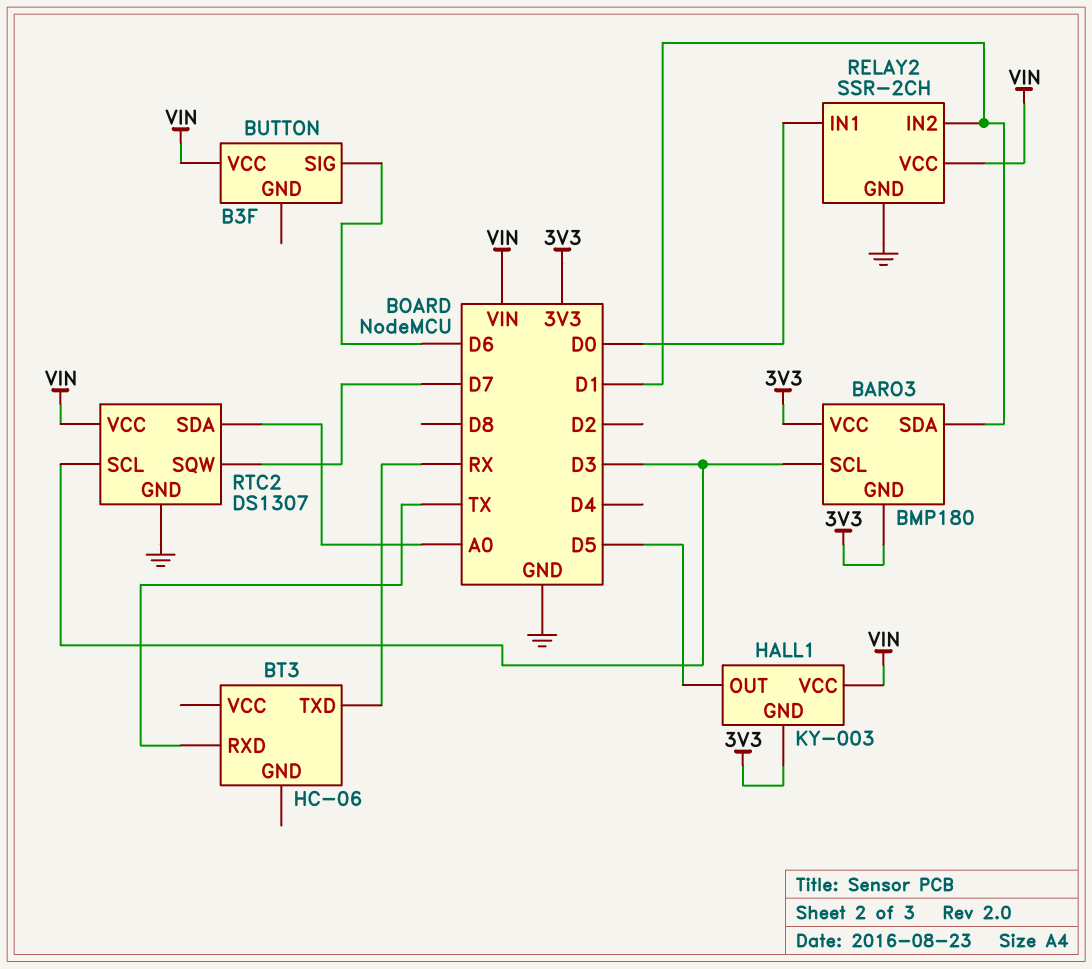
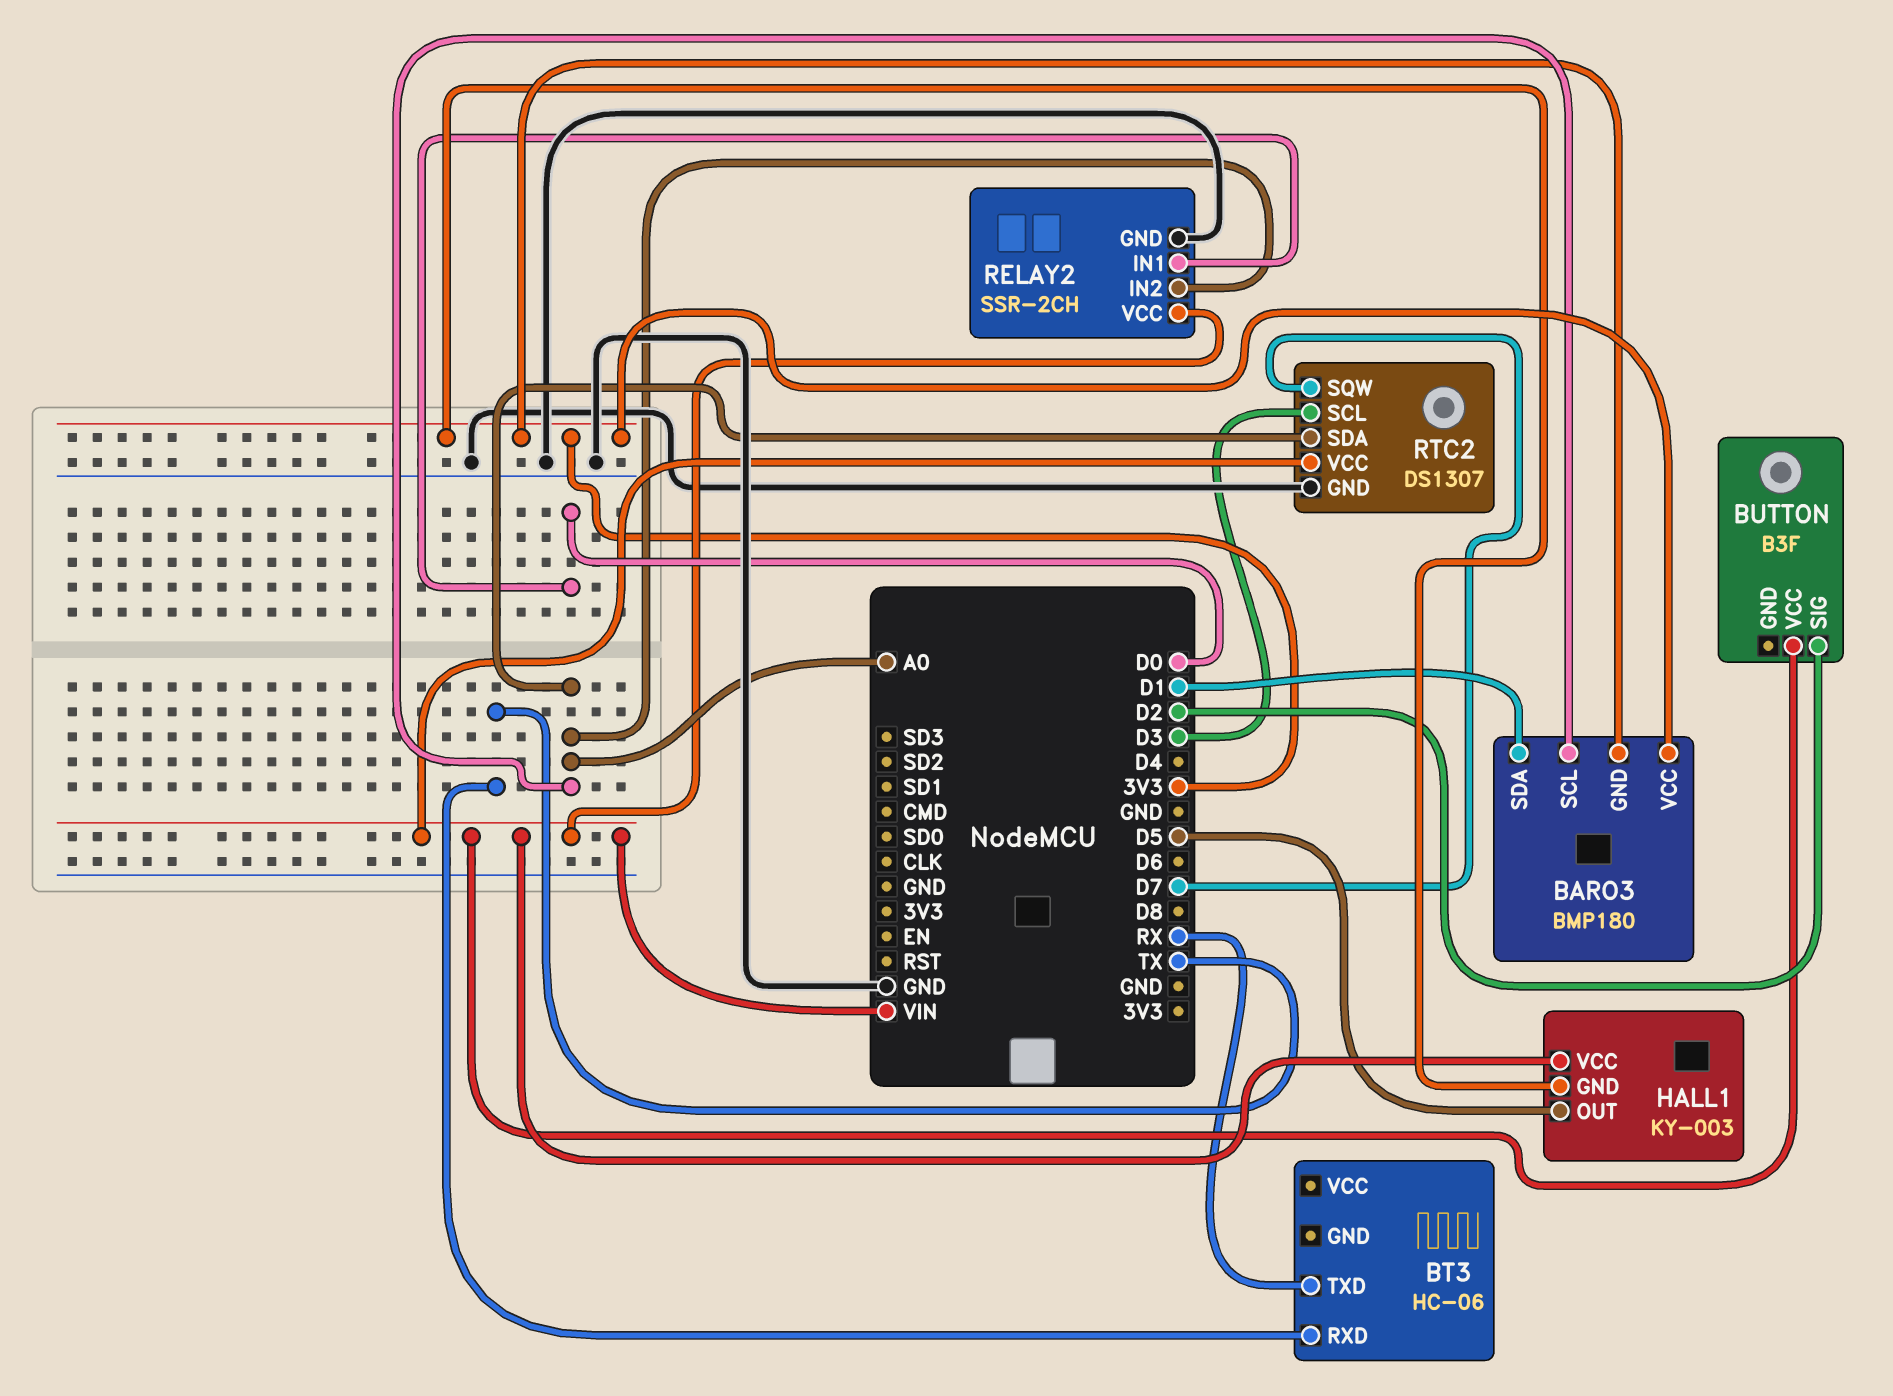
BARO3 pin SCL: D3 -> A0
BUTTON pin SIG: D6 -> D2
RELAY2 pin IN2: D1 -> A0

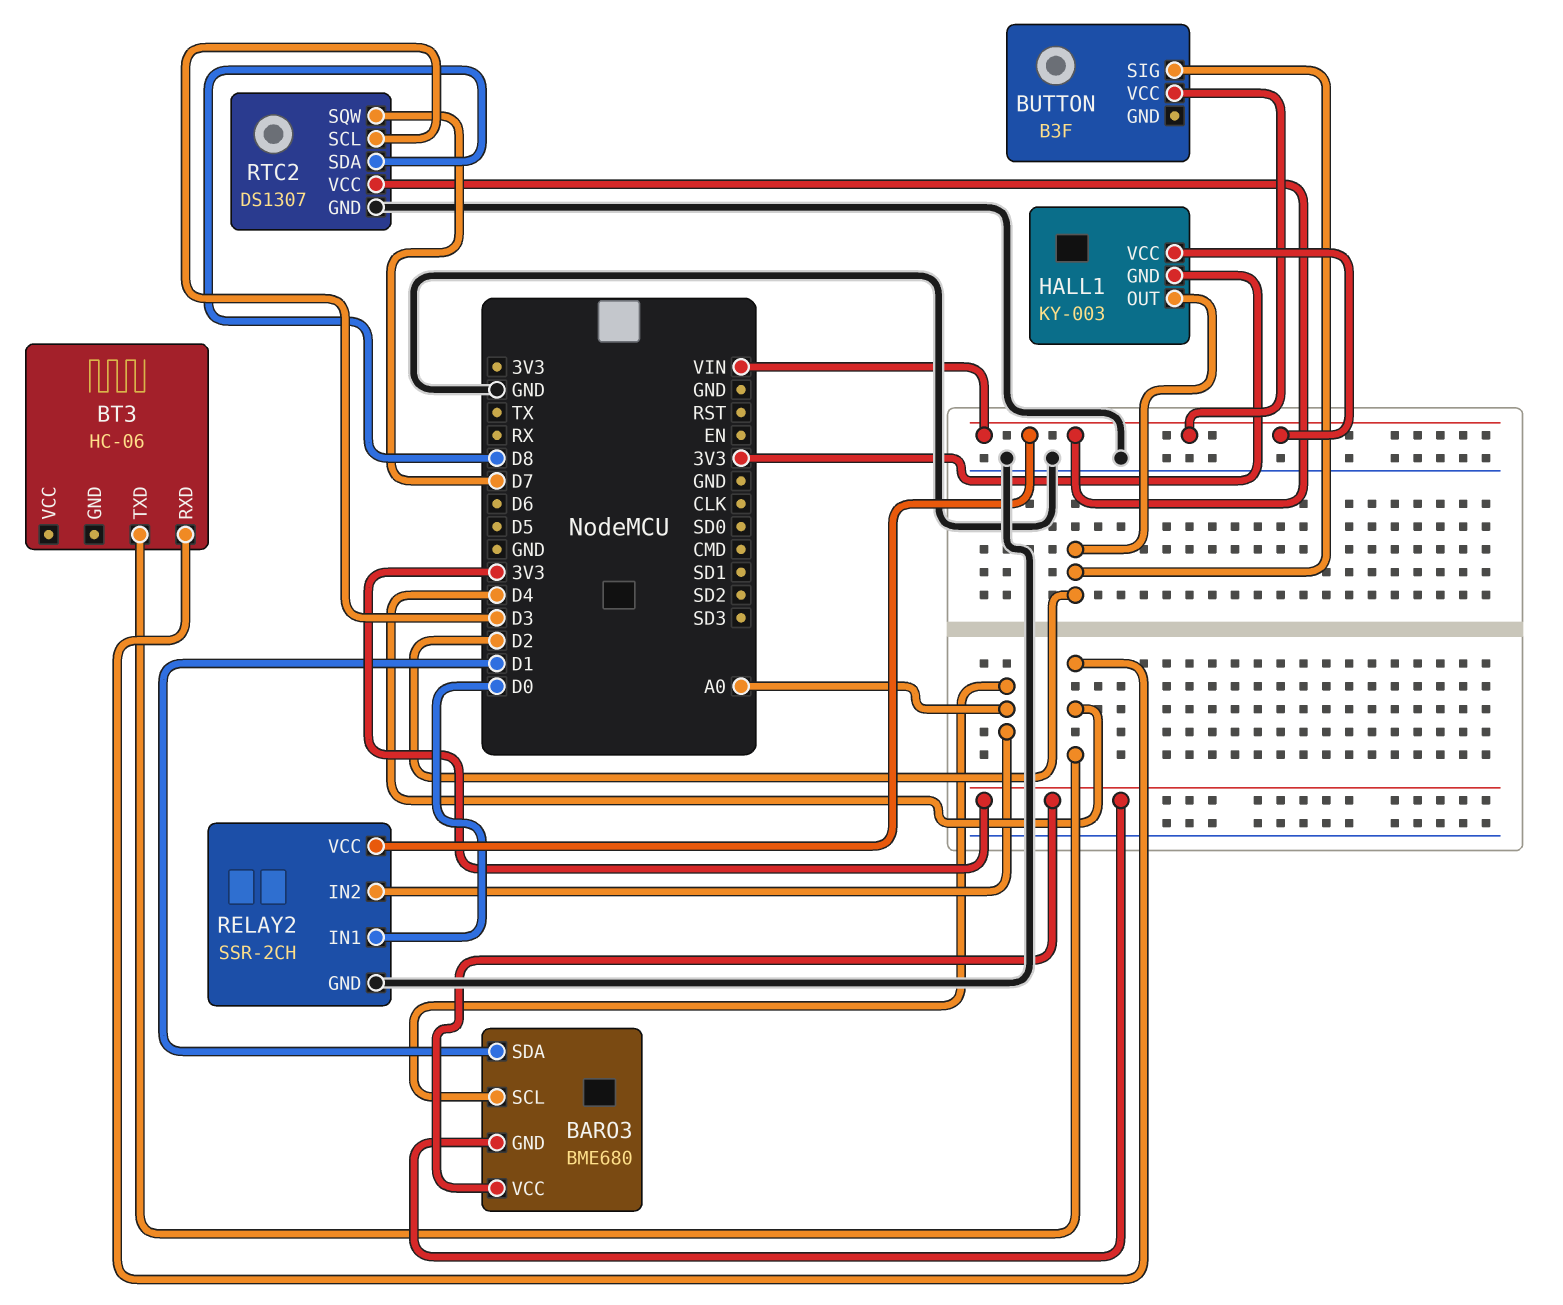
BARO3: BMP180 -> BME680
BT3 pin RXD: TX -> D4
BT3 pin TXD: RX -> D4
HALL1 pin OUT: D5 -> D2
RTC2 pin SDA: A0 -> D8

